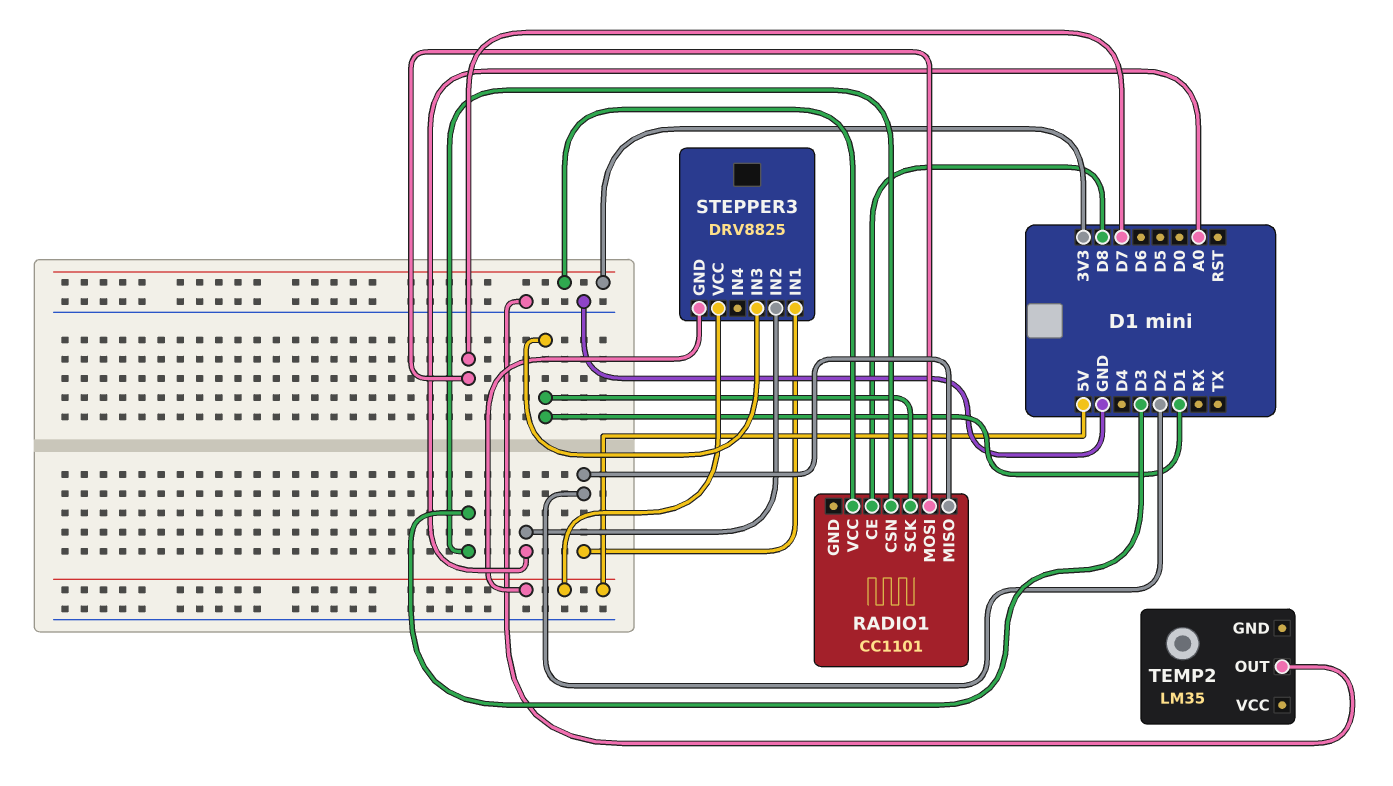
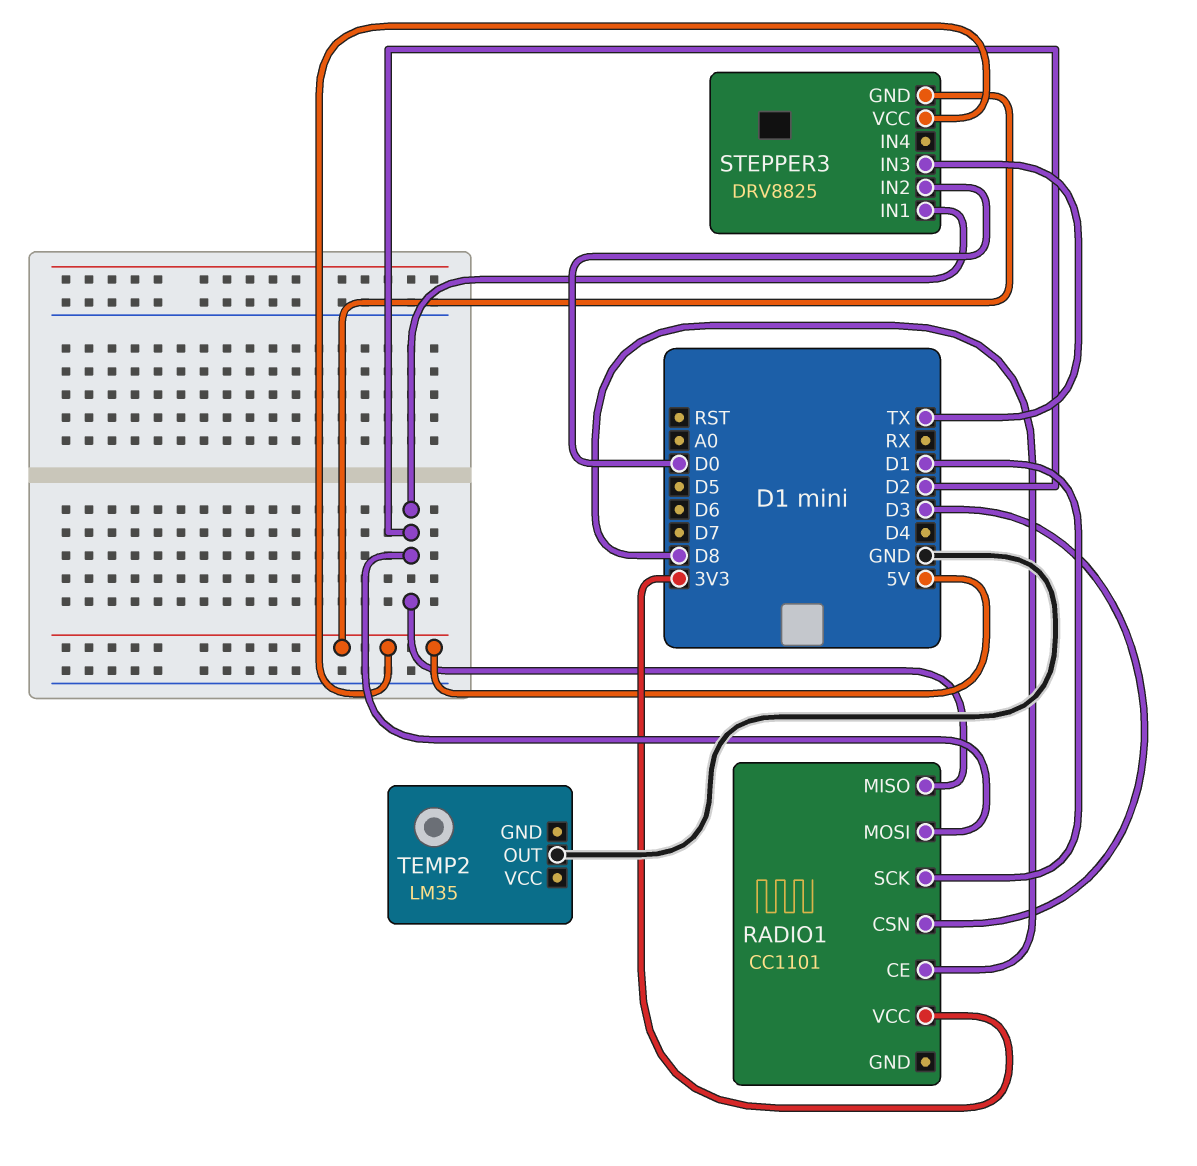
RADIO1 pin MOSI: D7 -> D2
STEPPER3 pin IN2: A0 -> D0
STEPPER3 pin IN3: D1 -> TX

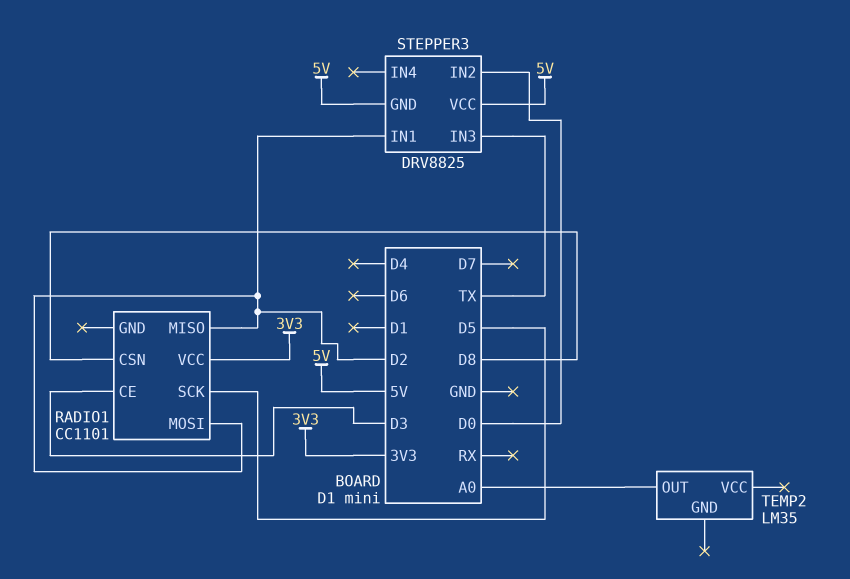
RADIO1 pin CE: D8 -> D3
RADIO1 pin CSN: D3 -> D8
RADIO1 pin SCK: D1 -> D5
TEMP2 pin OUT: GND -> A0

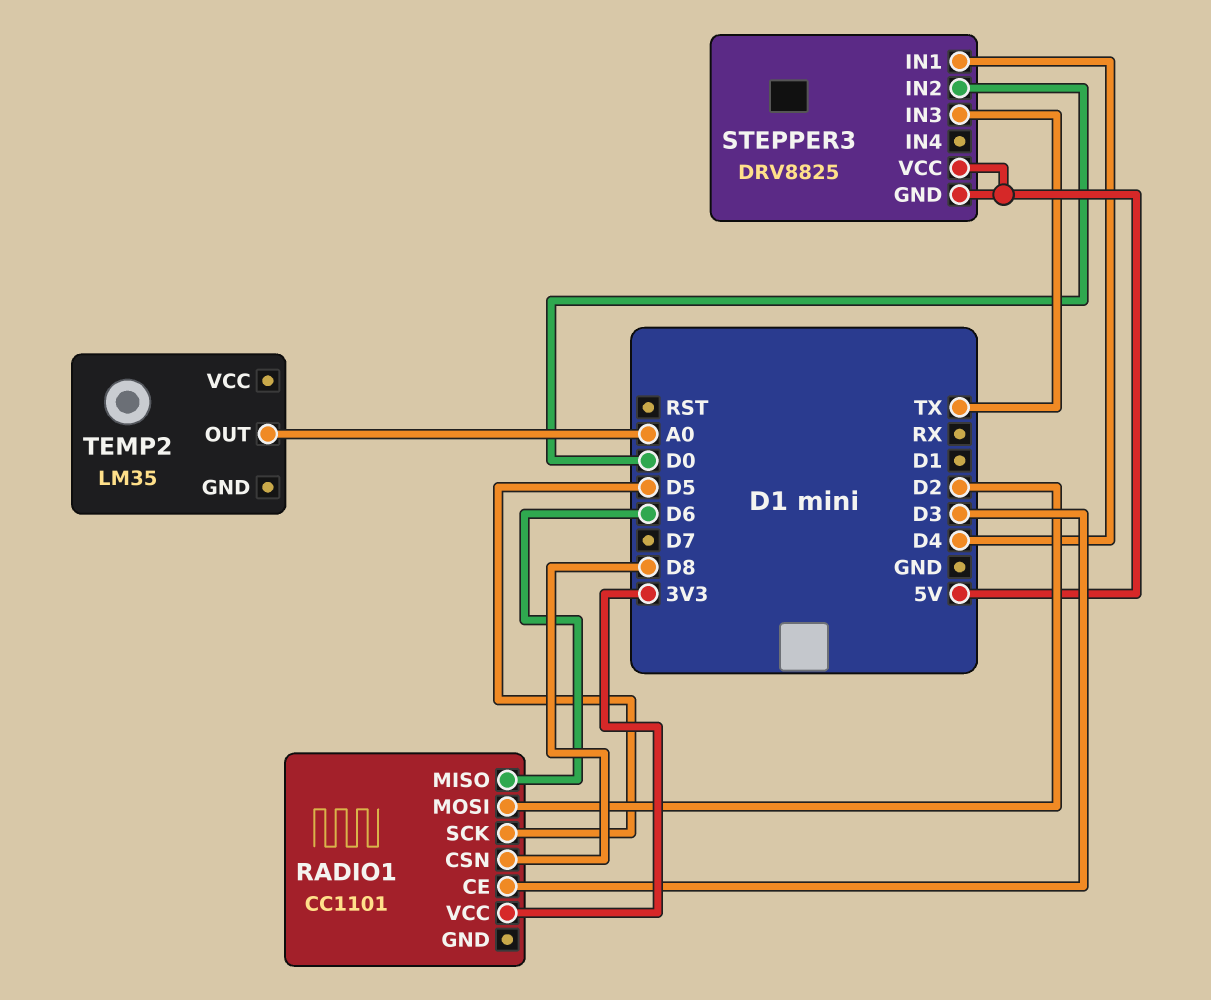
RADIO1 pin MISO: D2 -> D6
STEPPER3 pin IN1: D2 -> D4

